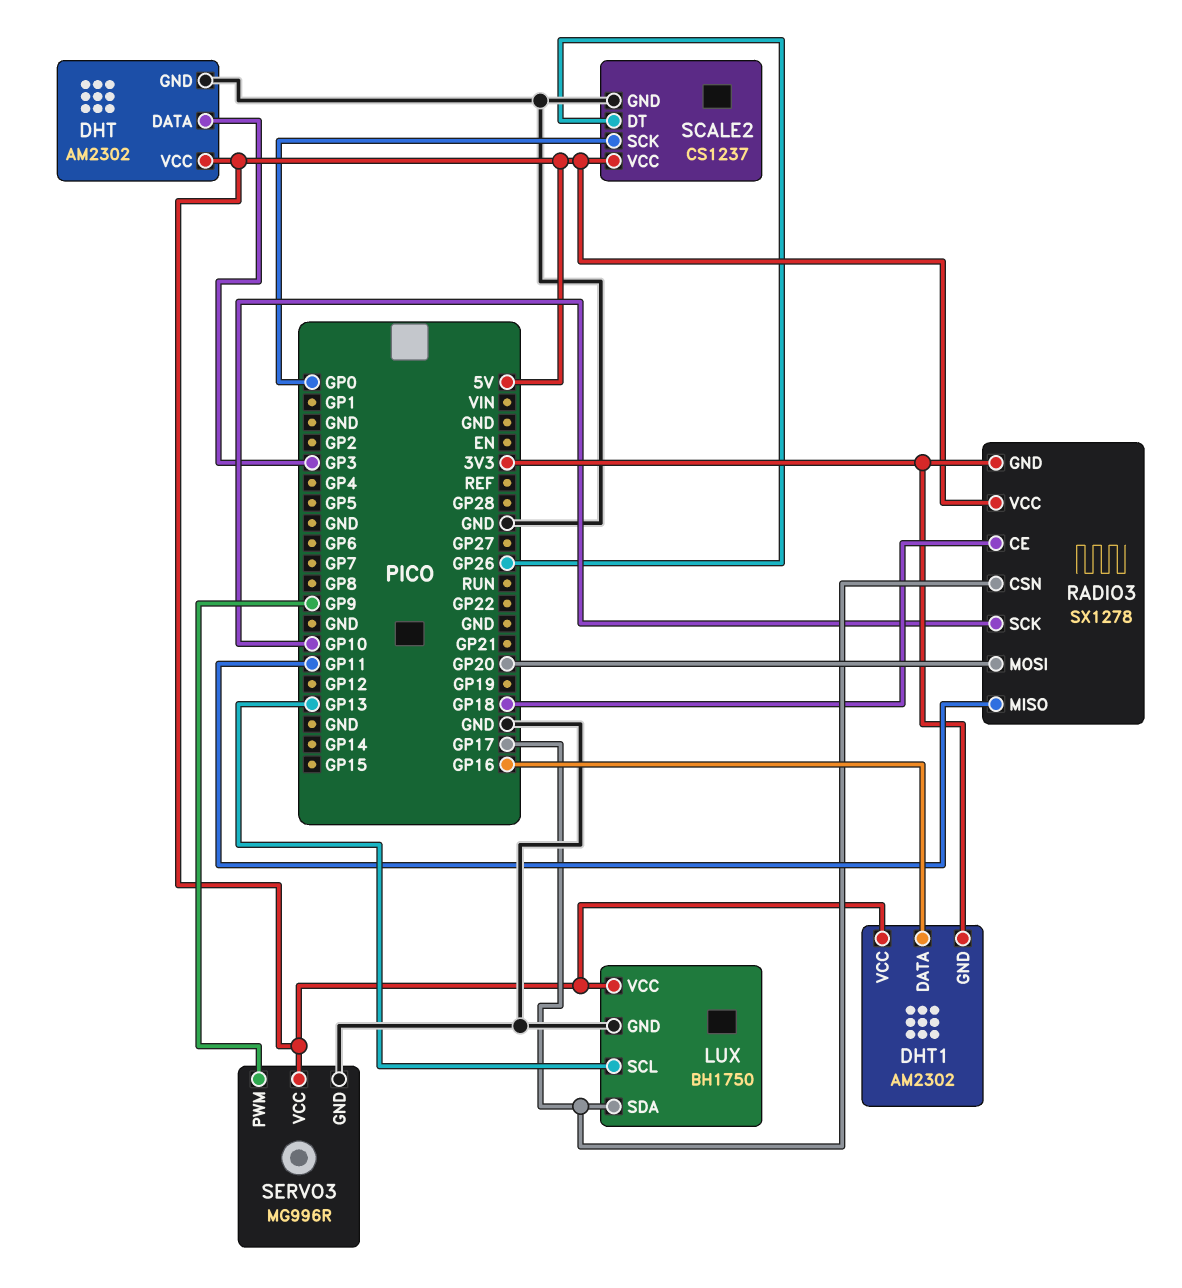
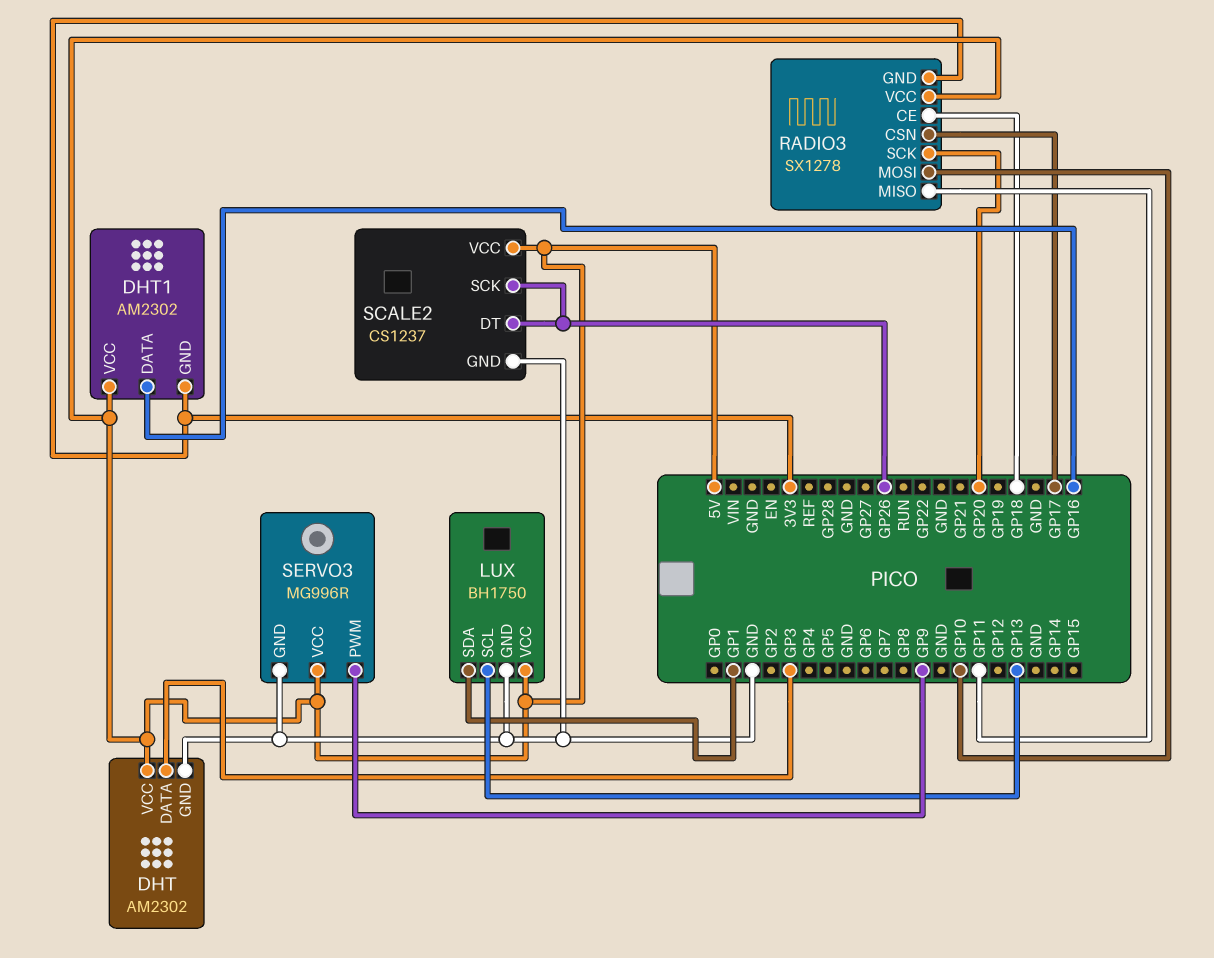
LUX pin SDA: GP17 -> GP1
RADIO3 pin MOSI: GP20 -> GP10
RADIO3 pin SCK: GP10 -> GP20
SCALE2 pin SCK: GP0 -> GP26

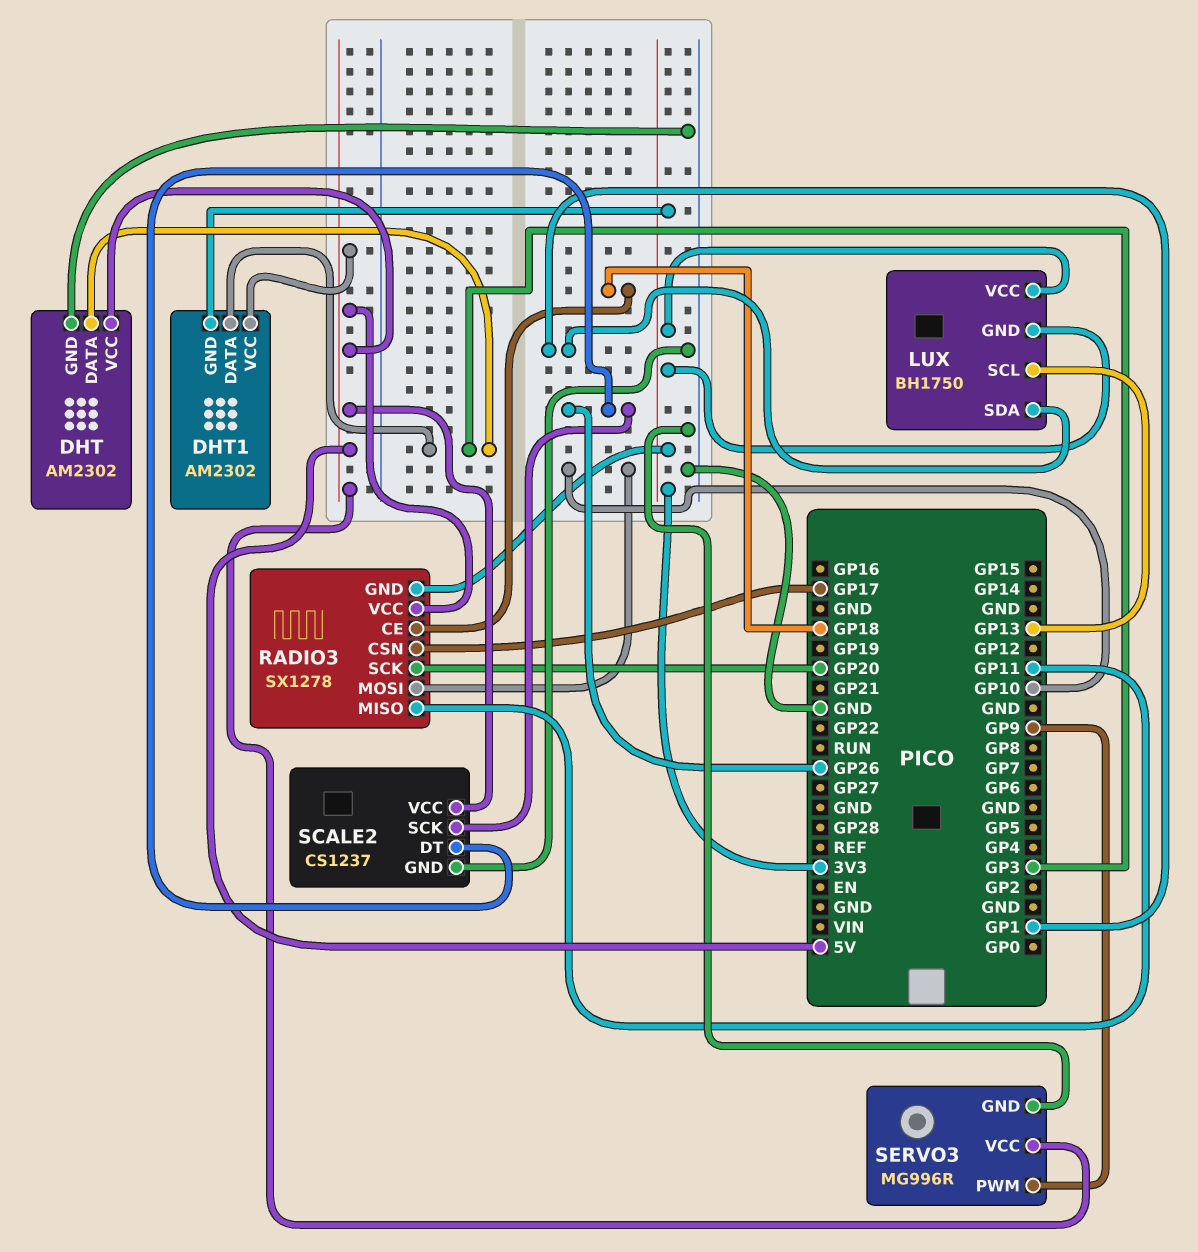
DHT1 pin DATA: GP16 -> GP3
LUX pin GND: GND -> 3V3
LUX pin VCC: 5V -> 3V3

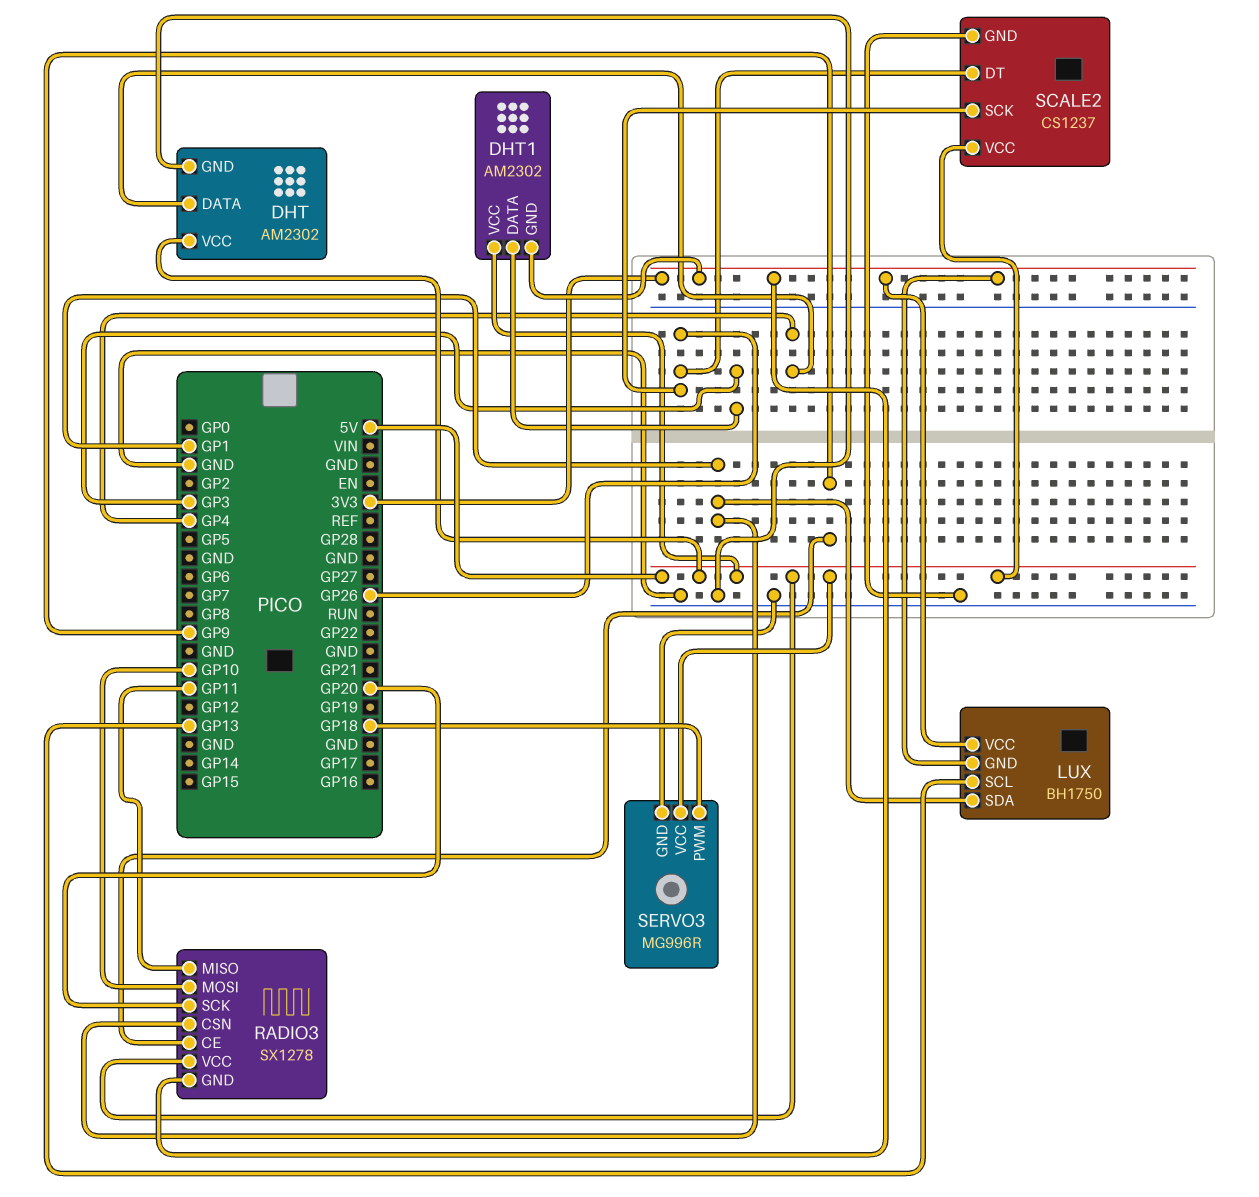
DHT pin DATA: GP3 -> GP4
RADIO3 pin CE: GP18 -> GP9
RADIO3 pin CSN: GP17 -> GP1
SERVO3 pin PWM: GP9 -> GP18

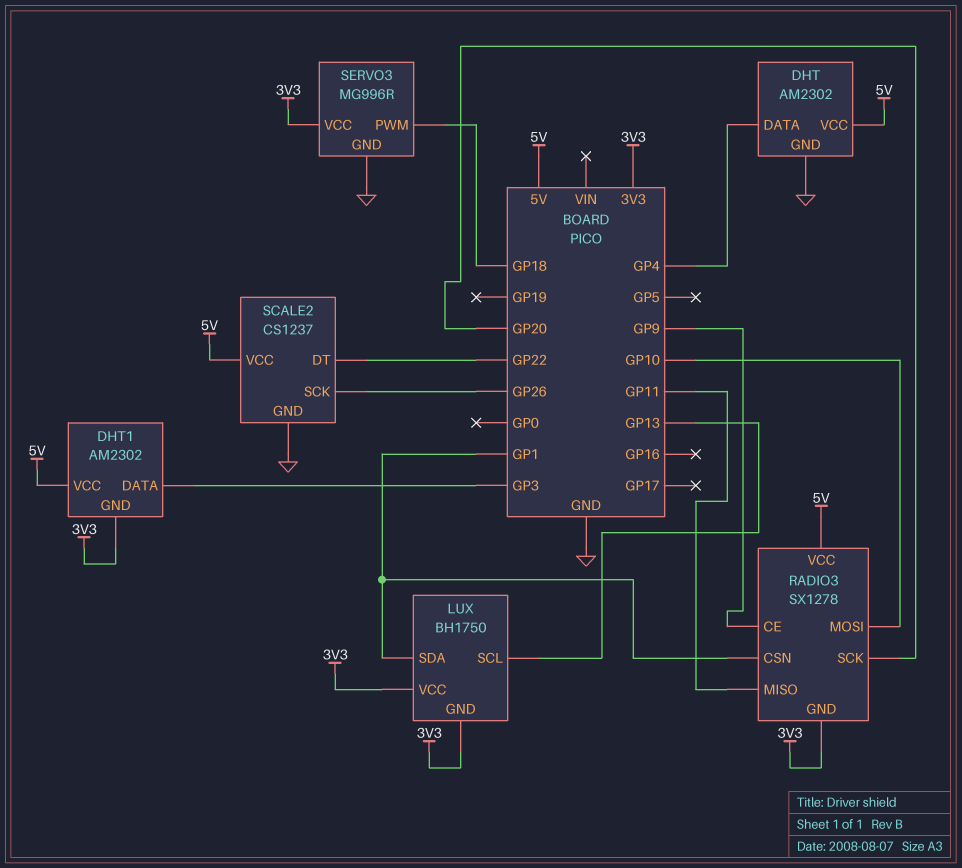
SCALE2 pin DT: GP26 -> GP22
SERVO3 pin VCC: 5V -> 3V3

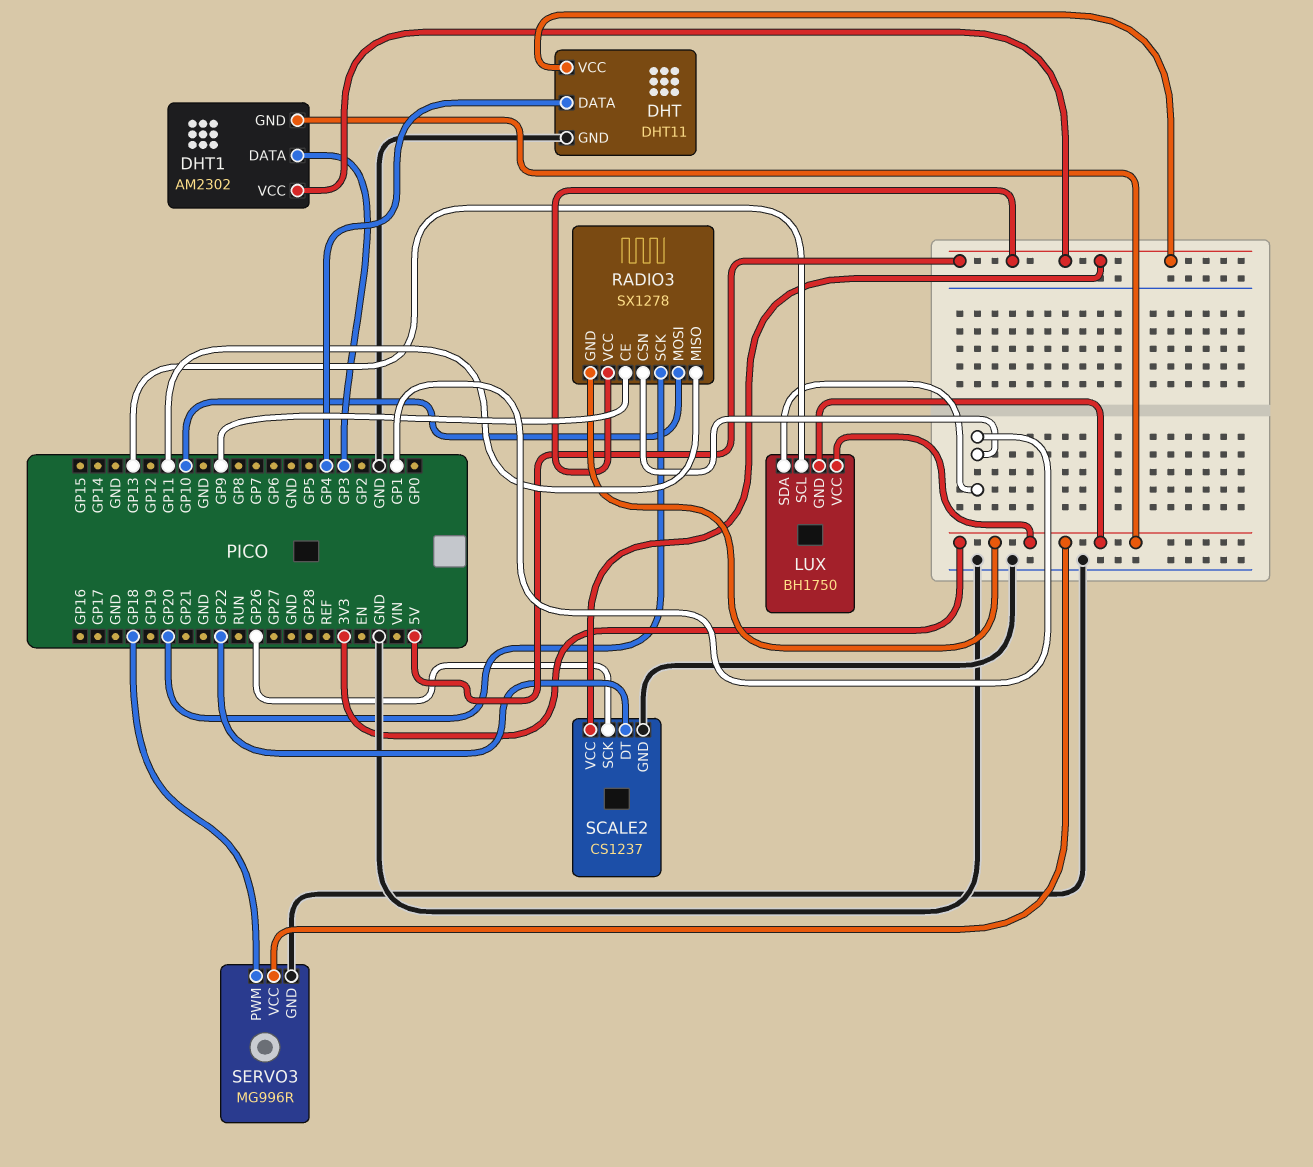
DHT: AM2302 -> DHT11

